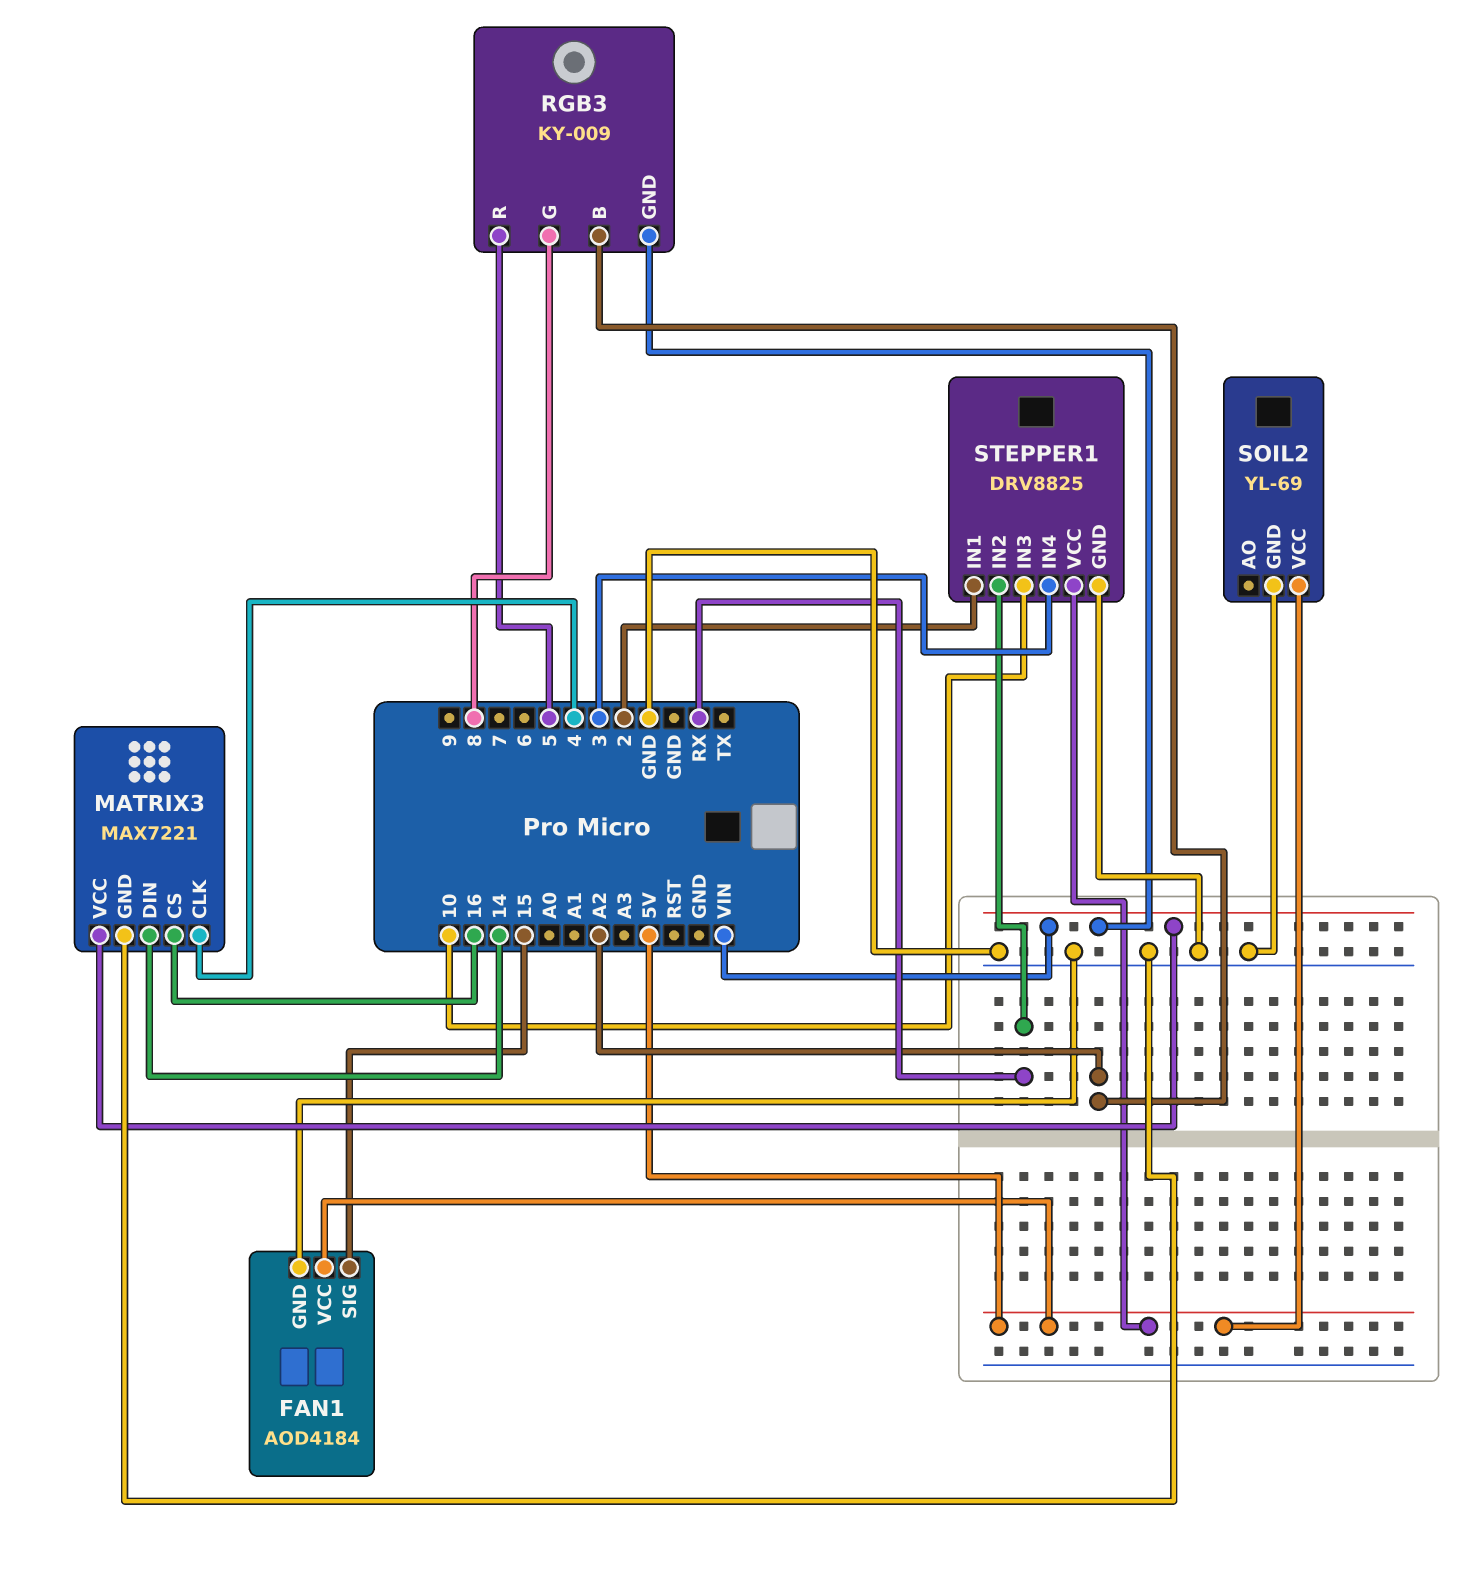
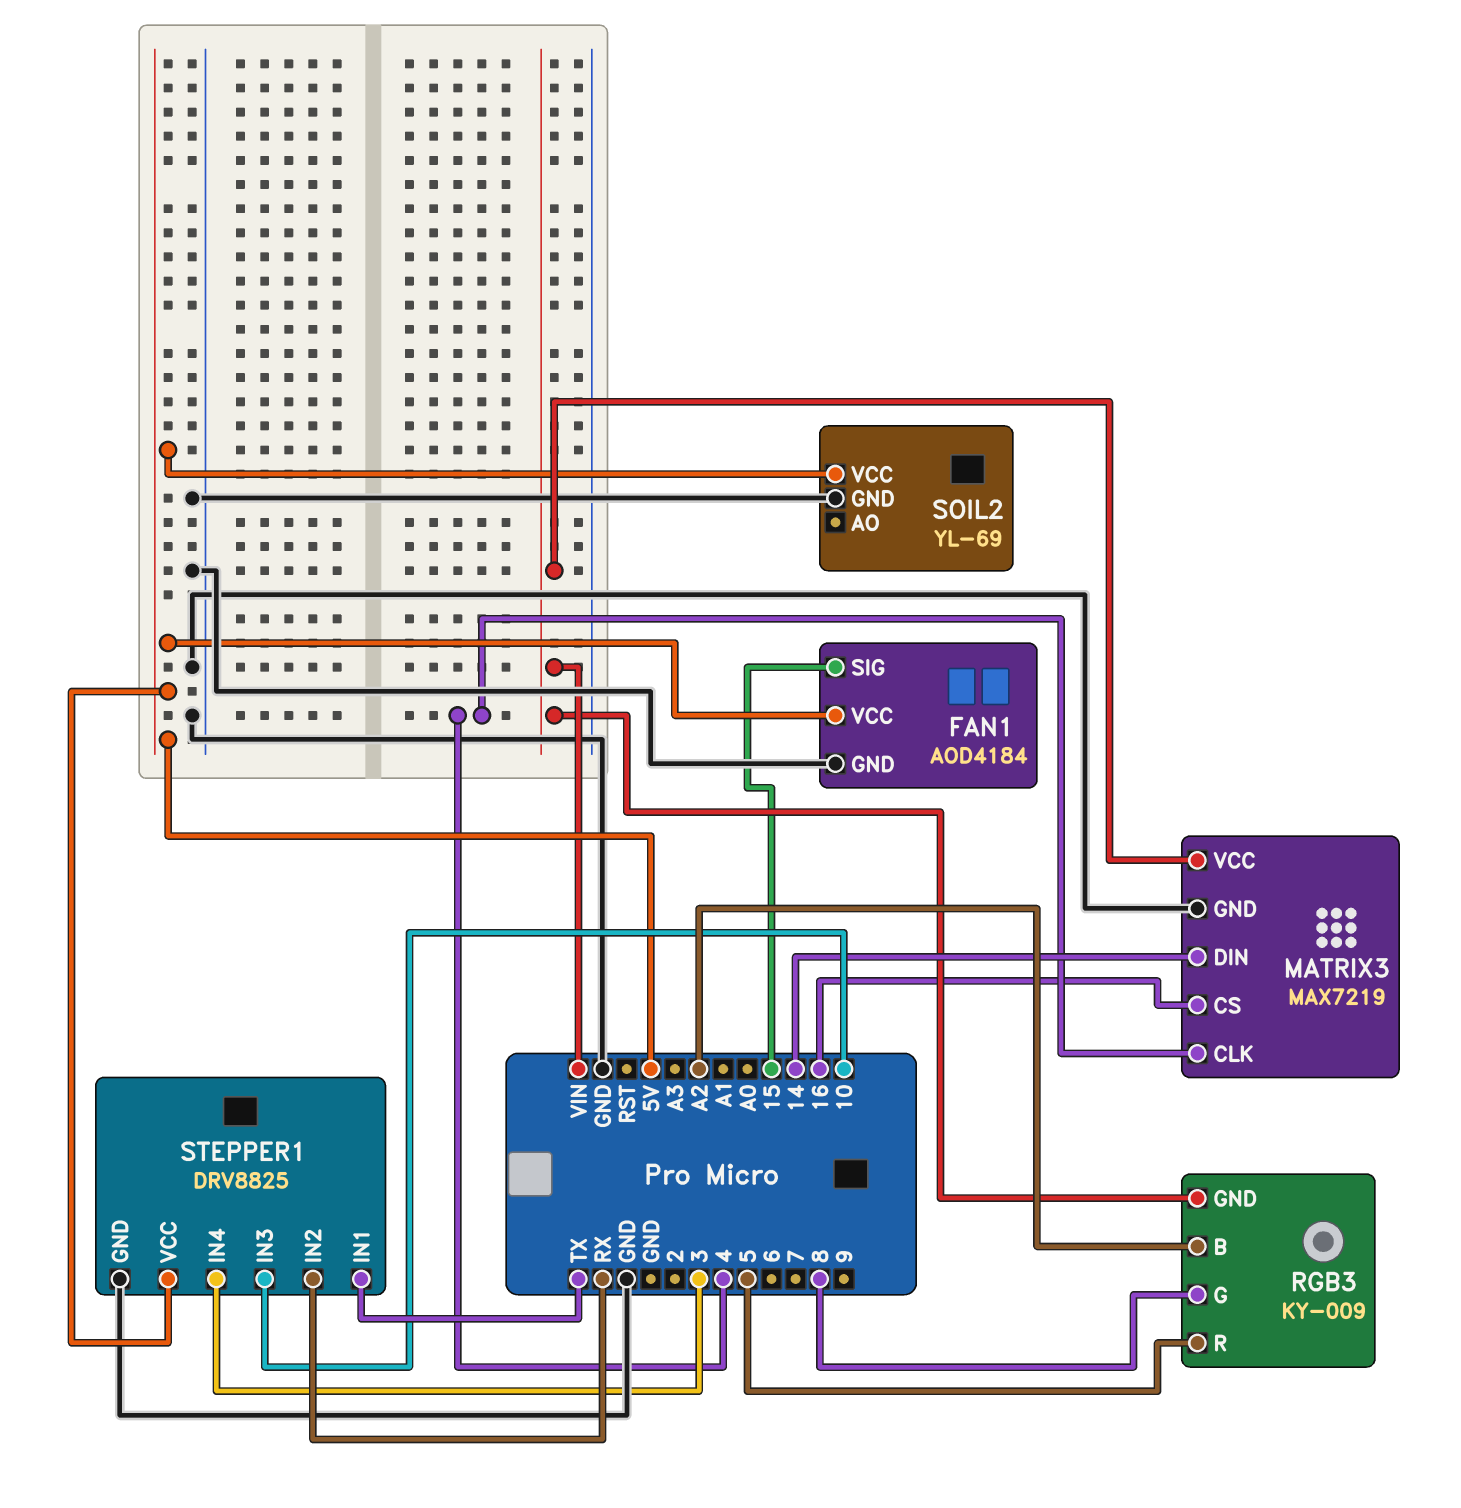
MATRIX3: MAX7221 -> MAX7219
STEPPER1 pin IN1: 2 -> TX

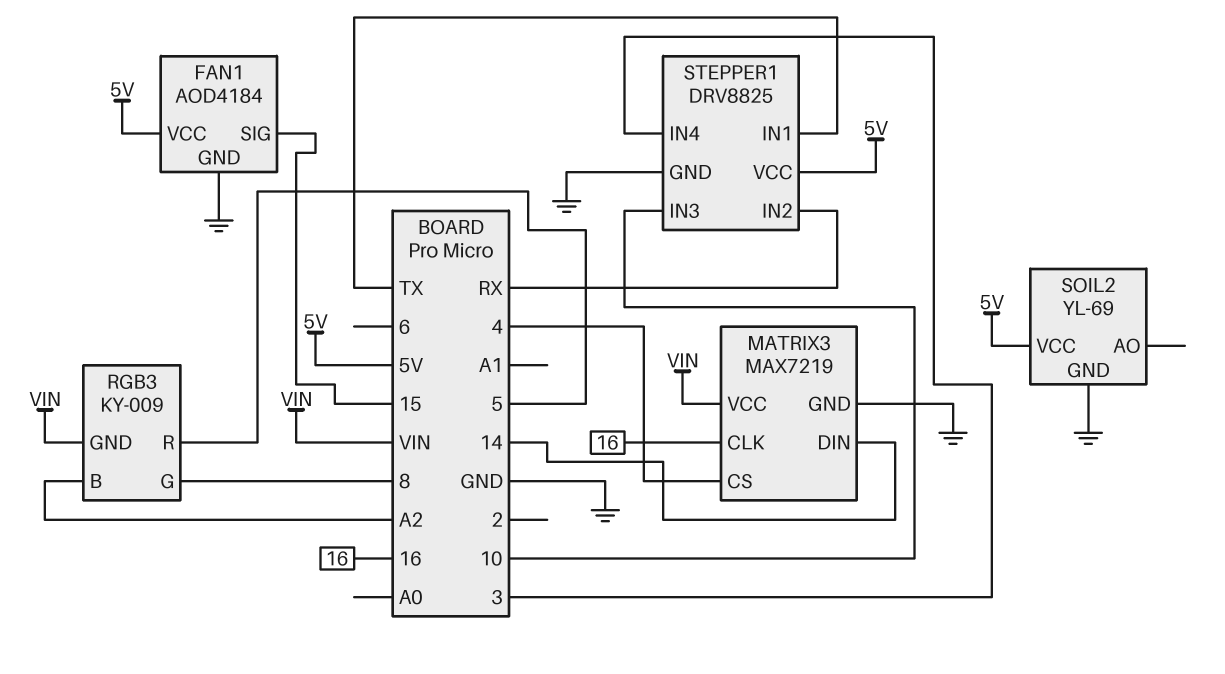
MATRIX3 pin CLK: 4 -> 16
MATRIX3 pin CS: 16 -> 4

